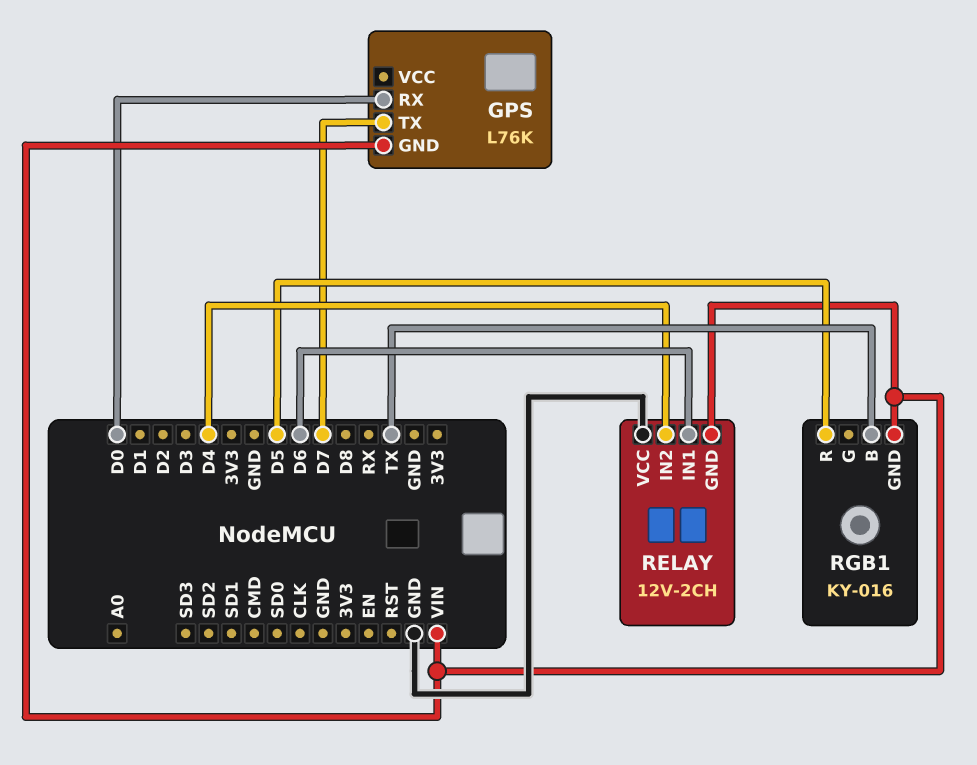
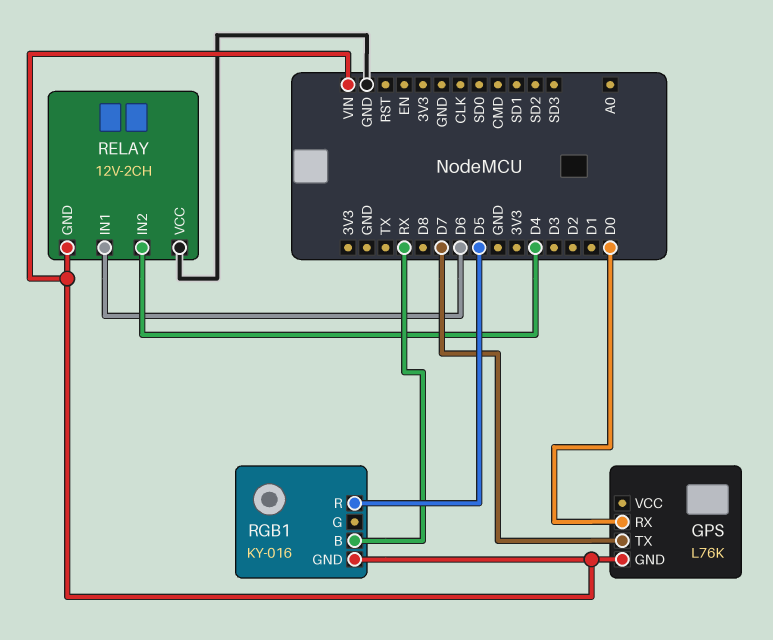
RGB1 pin B: TX -> RX

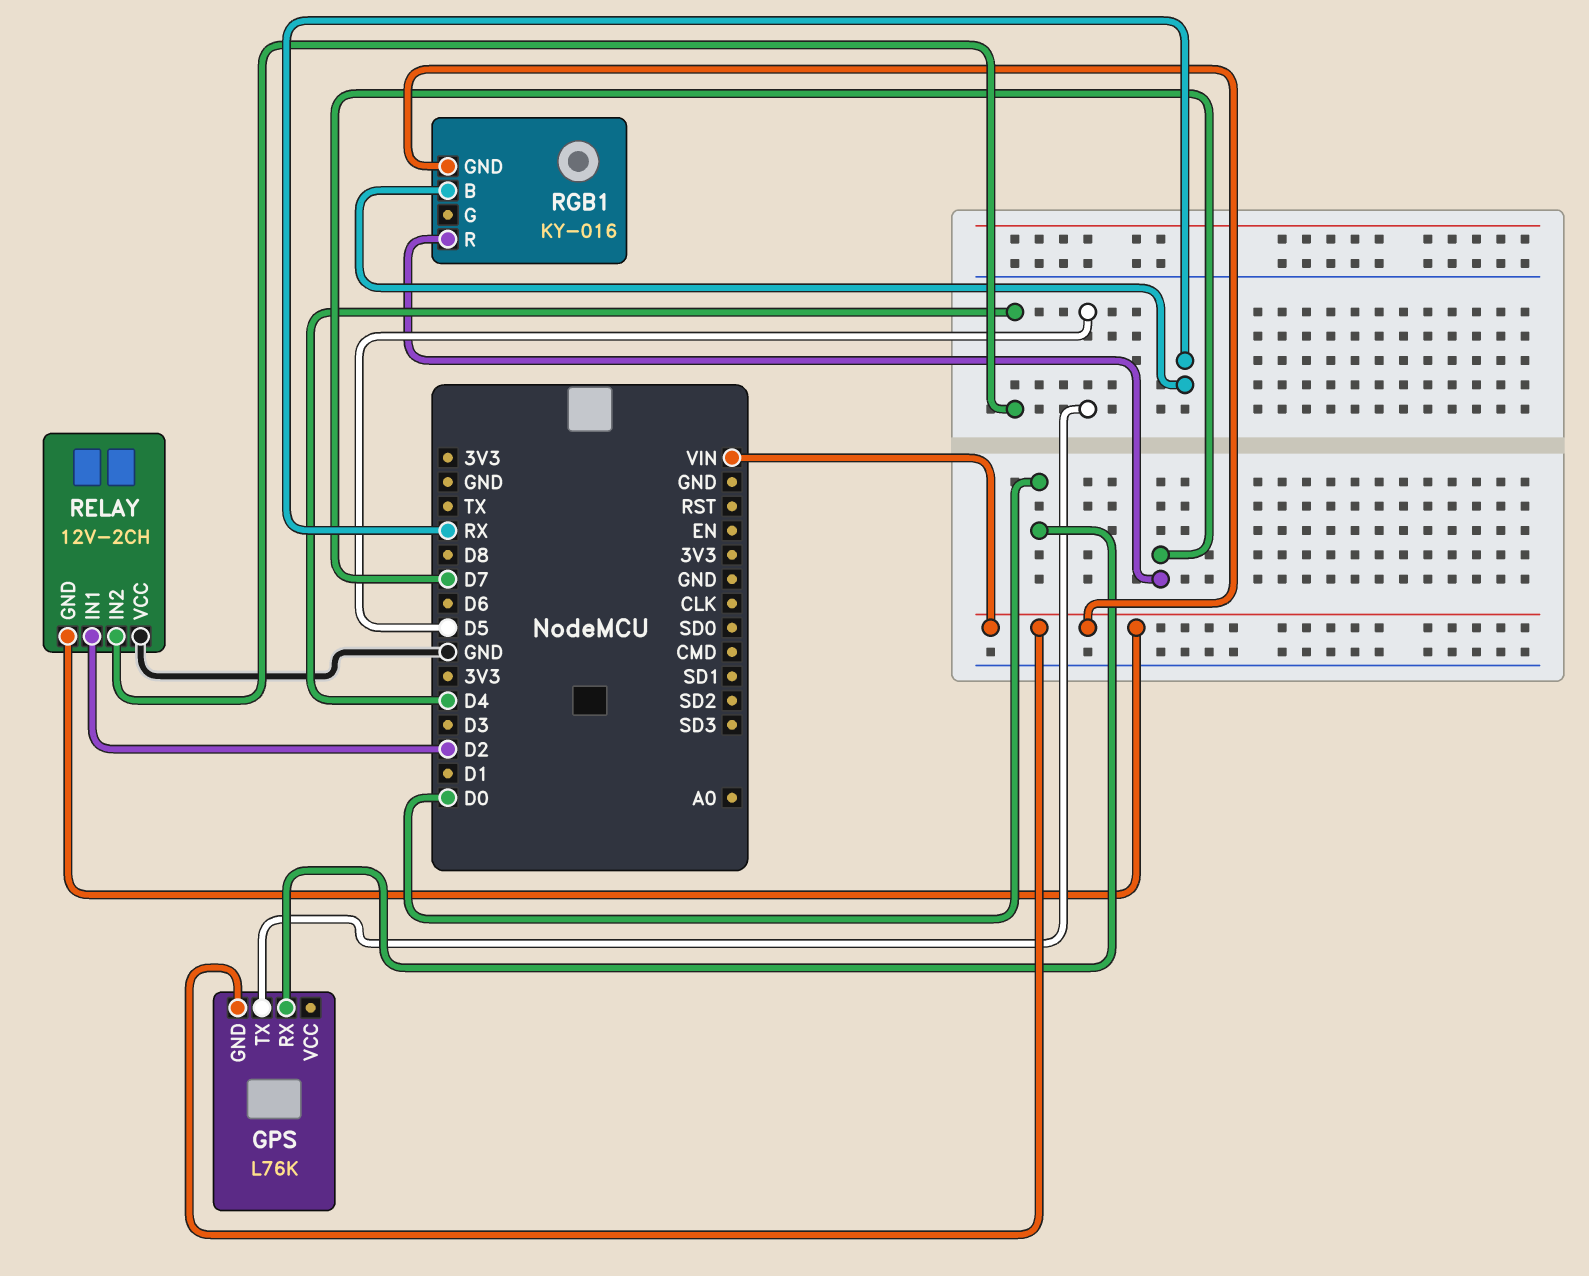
GPS pin TX: D7 -> D5
RELAY pin IN1: D6 -> D2
RGB1 pin R: D5 -> D7

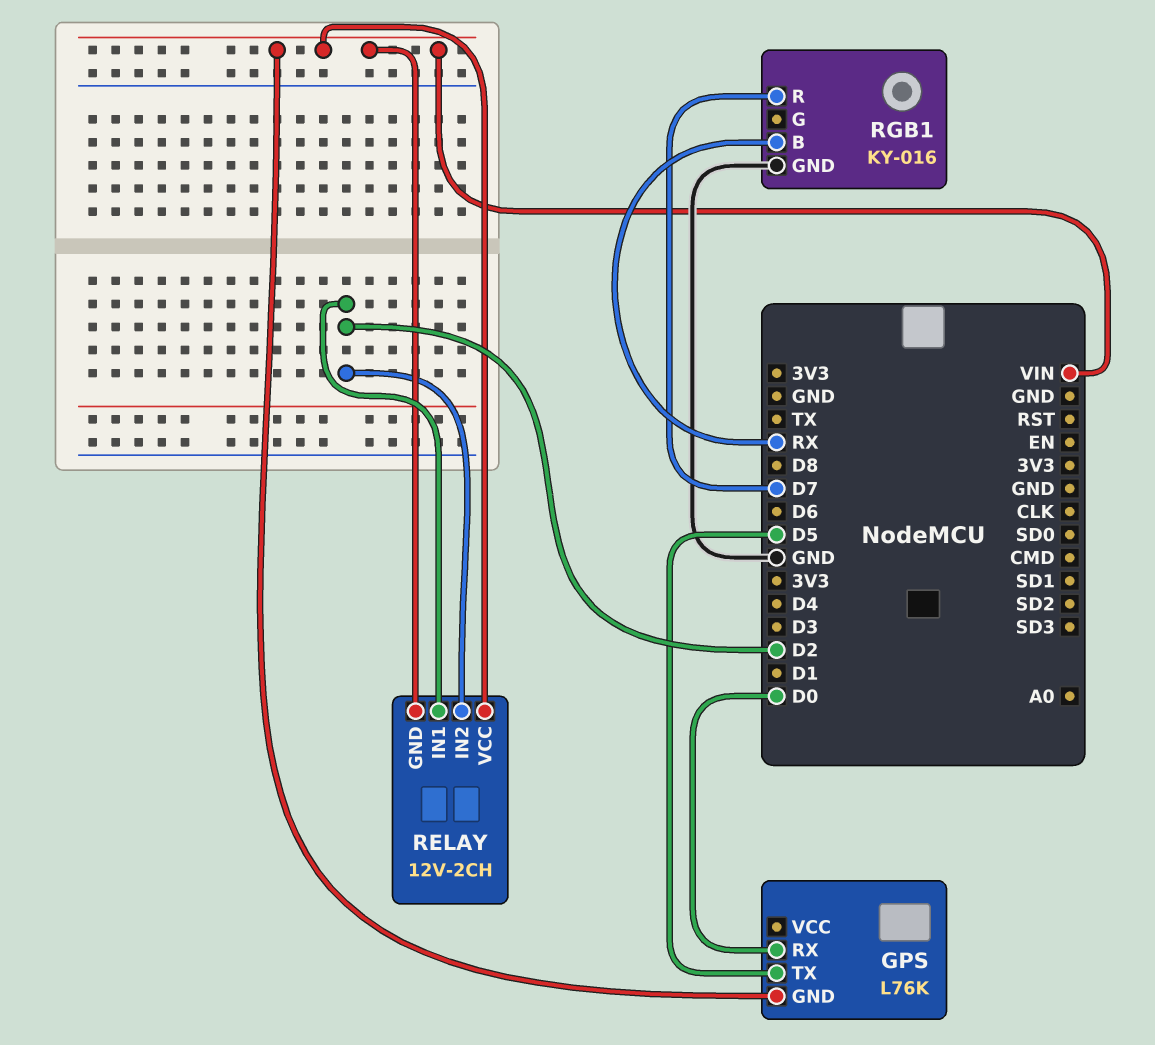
RELAY pin IN2: D4 -> D2
RELAY pin VCC: GND -> VIN
RGB1 pin GND: VIN -> GND

